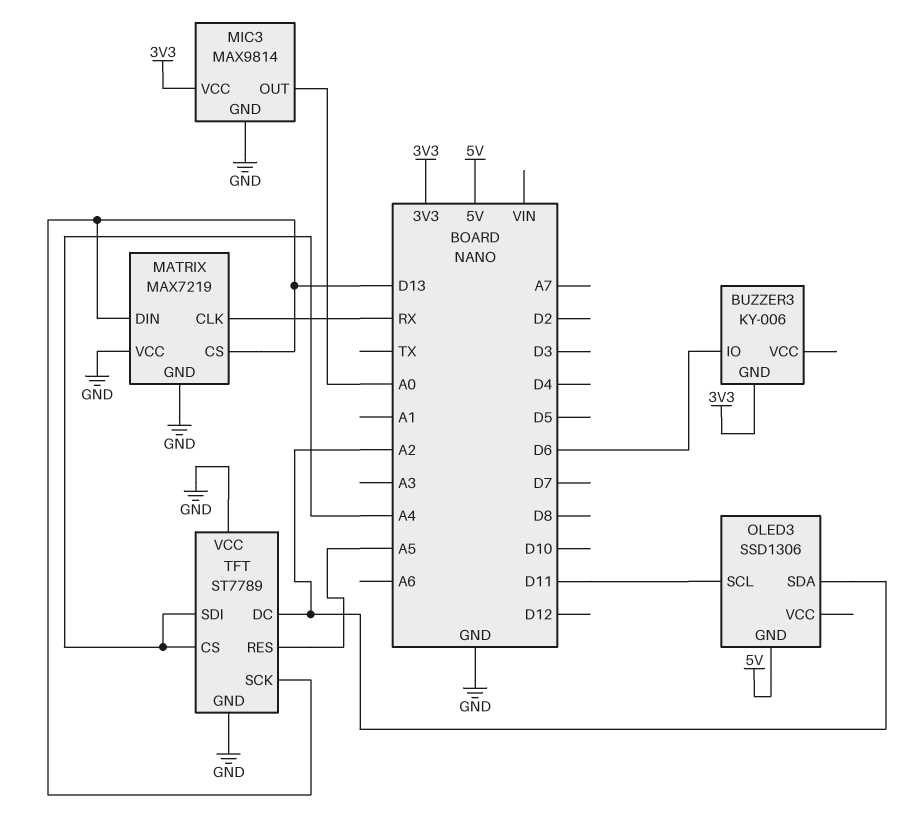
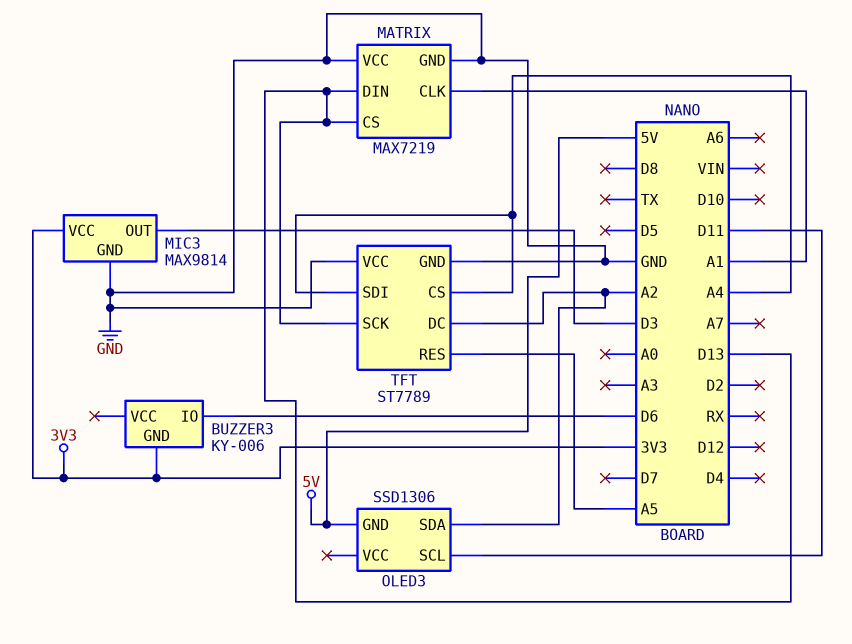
MATRIX pin CLK: RX -> A1
MIC3 pin OUT: A0 -> D3

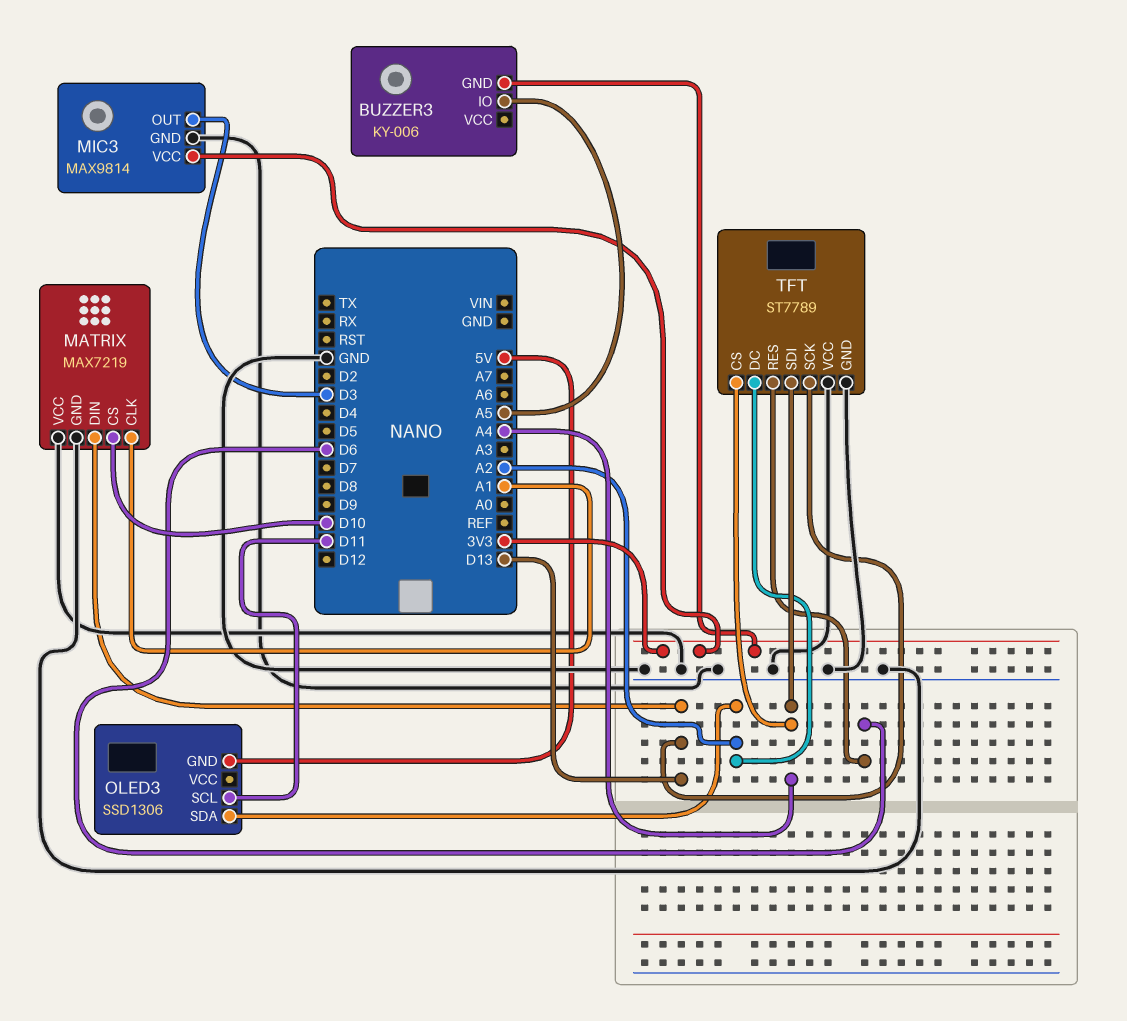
BUZZER3 pin IO: D6 -> A5
MATRIX pin CS: D13 -> D10
TFT pin RES: A5 -> D6

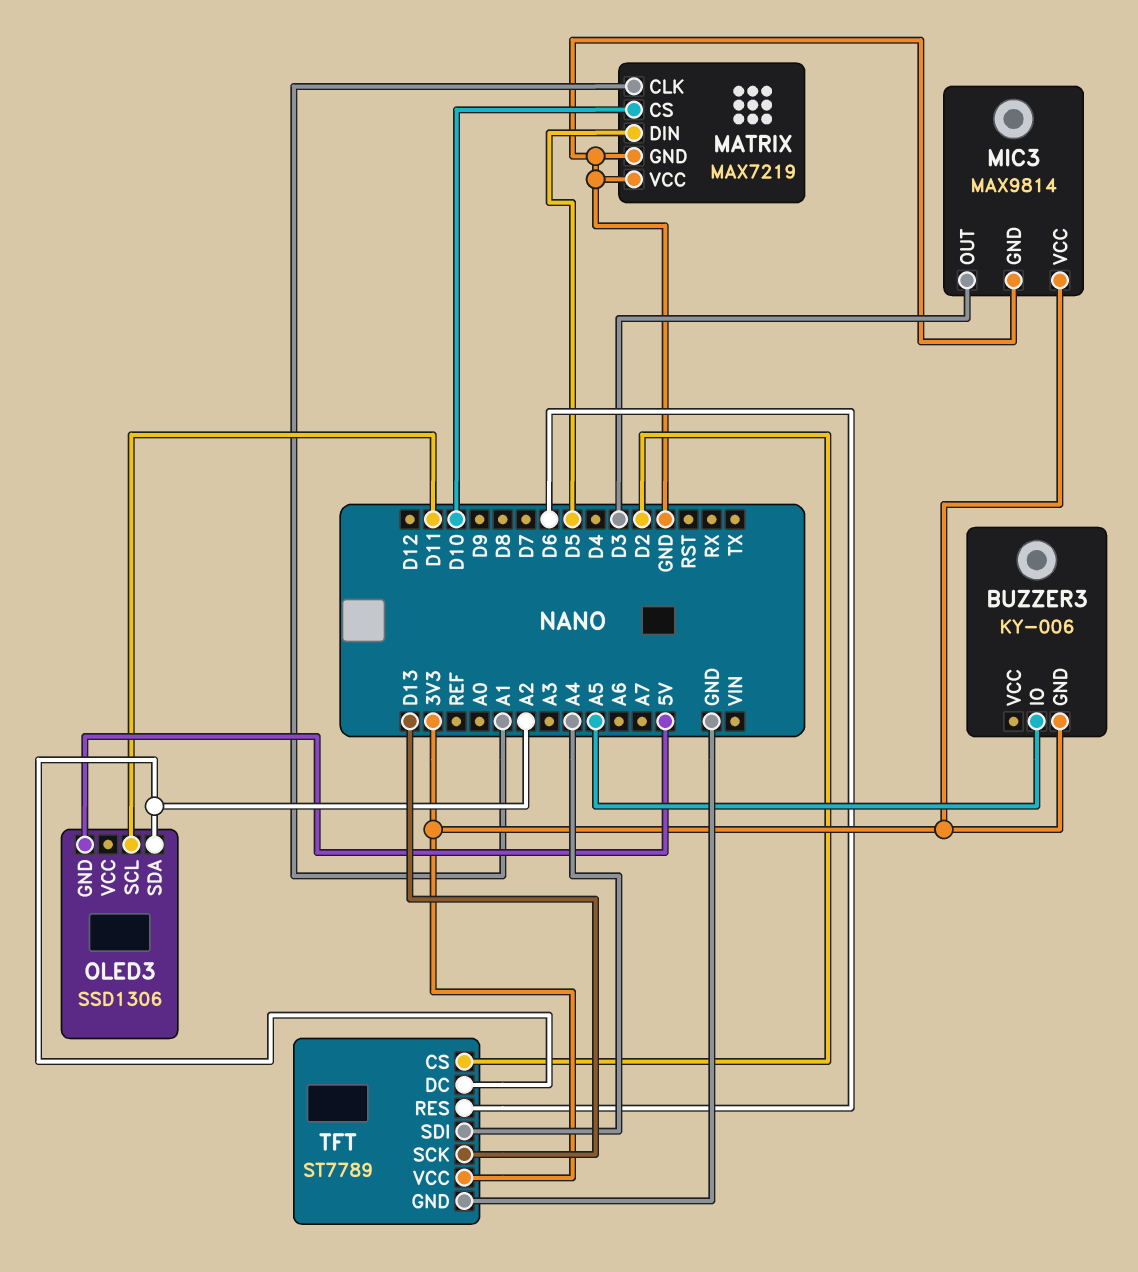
MATRIX pin DIN: D13 -> D5
TFT pin CS: A4 -> D2
TFT pin VCC: GND -> 3V3

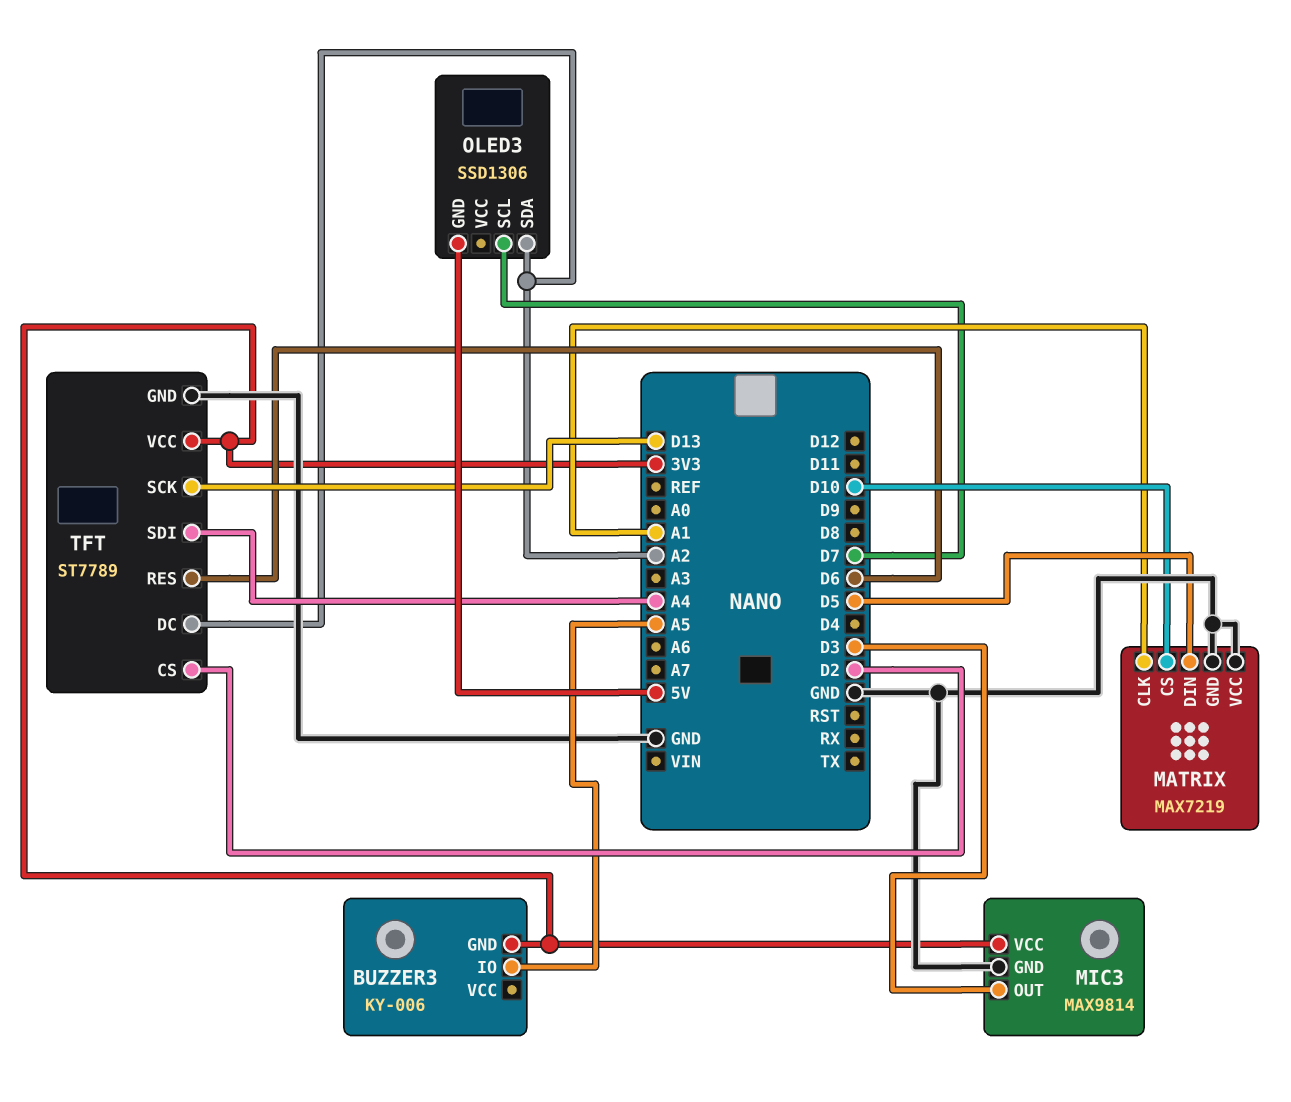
OLED3 pin SCL: D11 -> D7

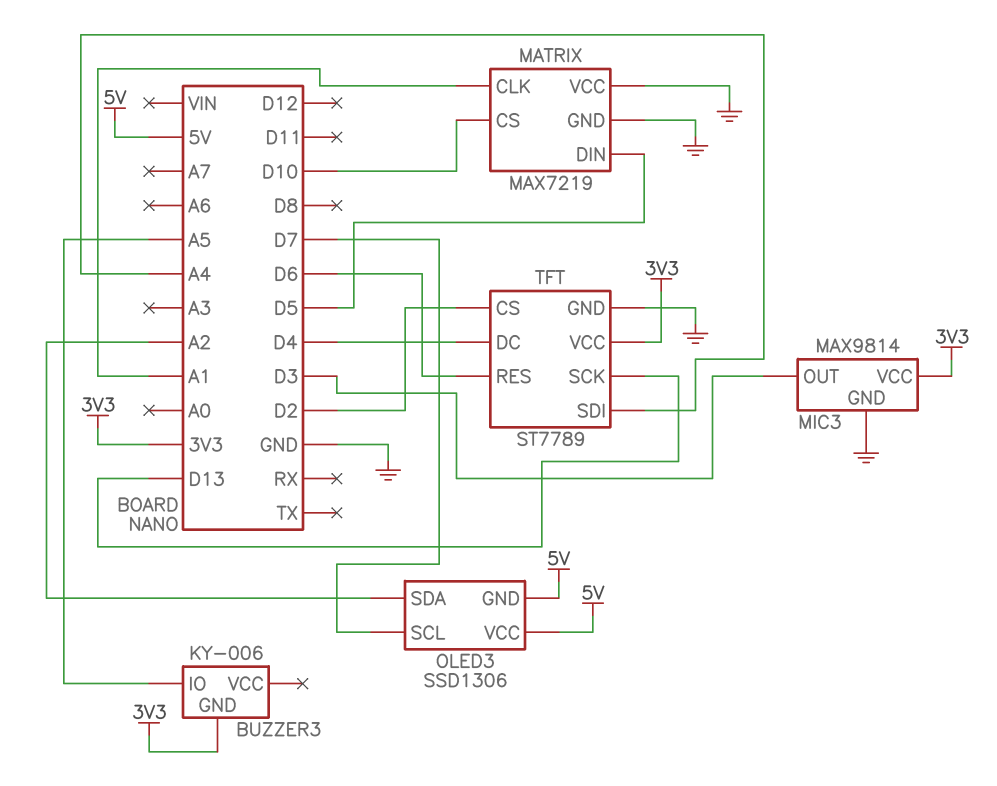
OLED3 pin VCC: none -> 5V
TFT pin DC: A2 -> D4

